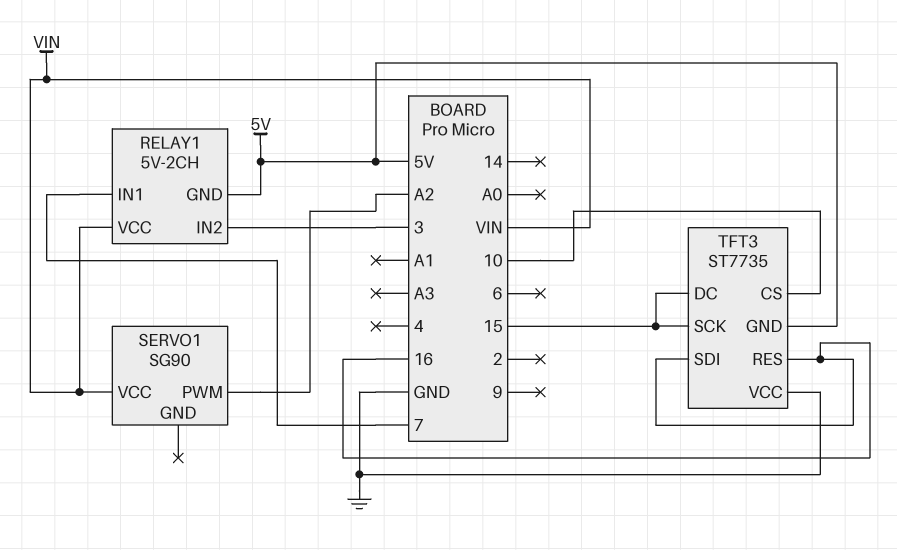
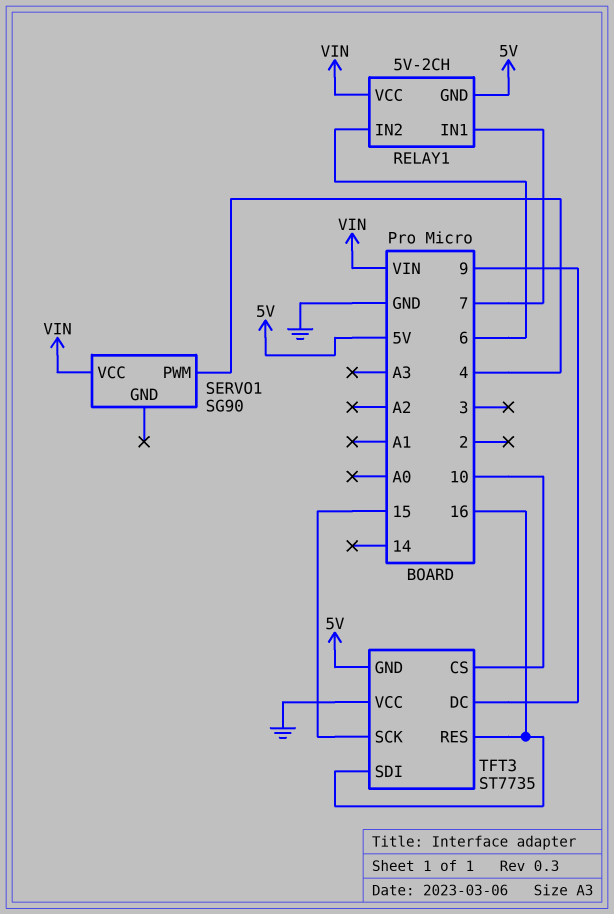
RELAY1 pin IN2: 3 -> 6
SERVO1 pin PWM: A2 -> 4
TFT3 pin DC: 15 -> 9

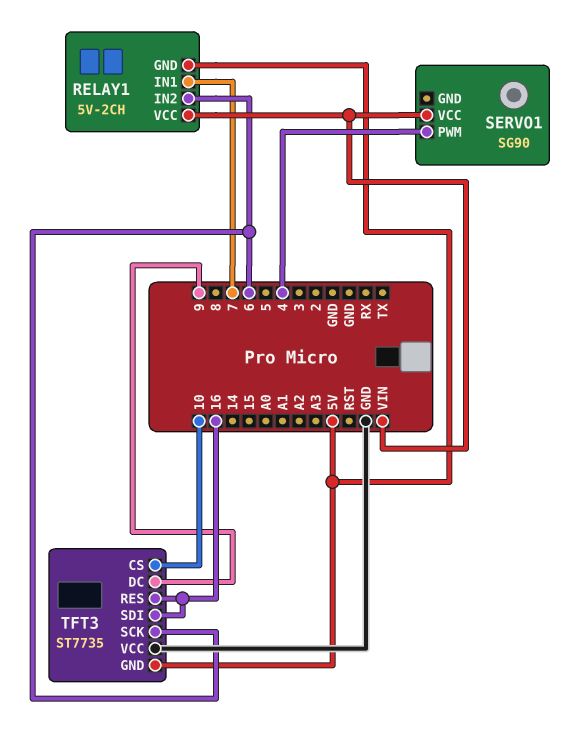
TFT3 pin SCK: 15 -> 6

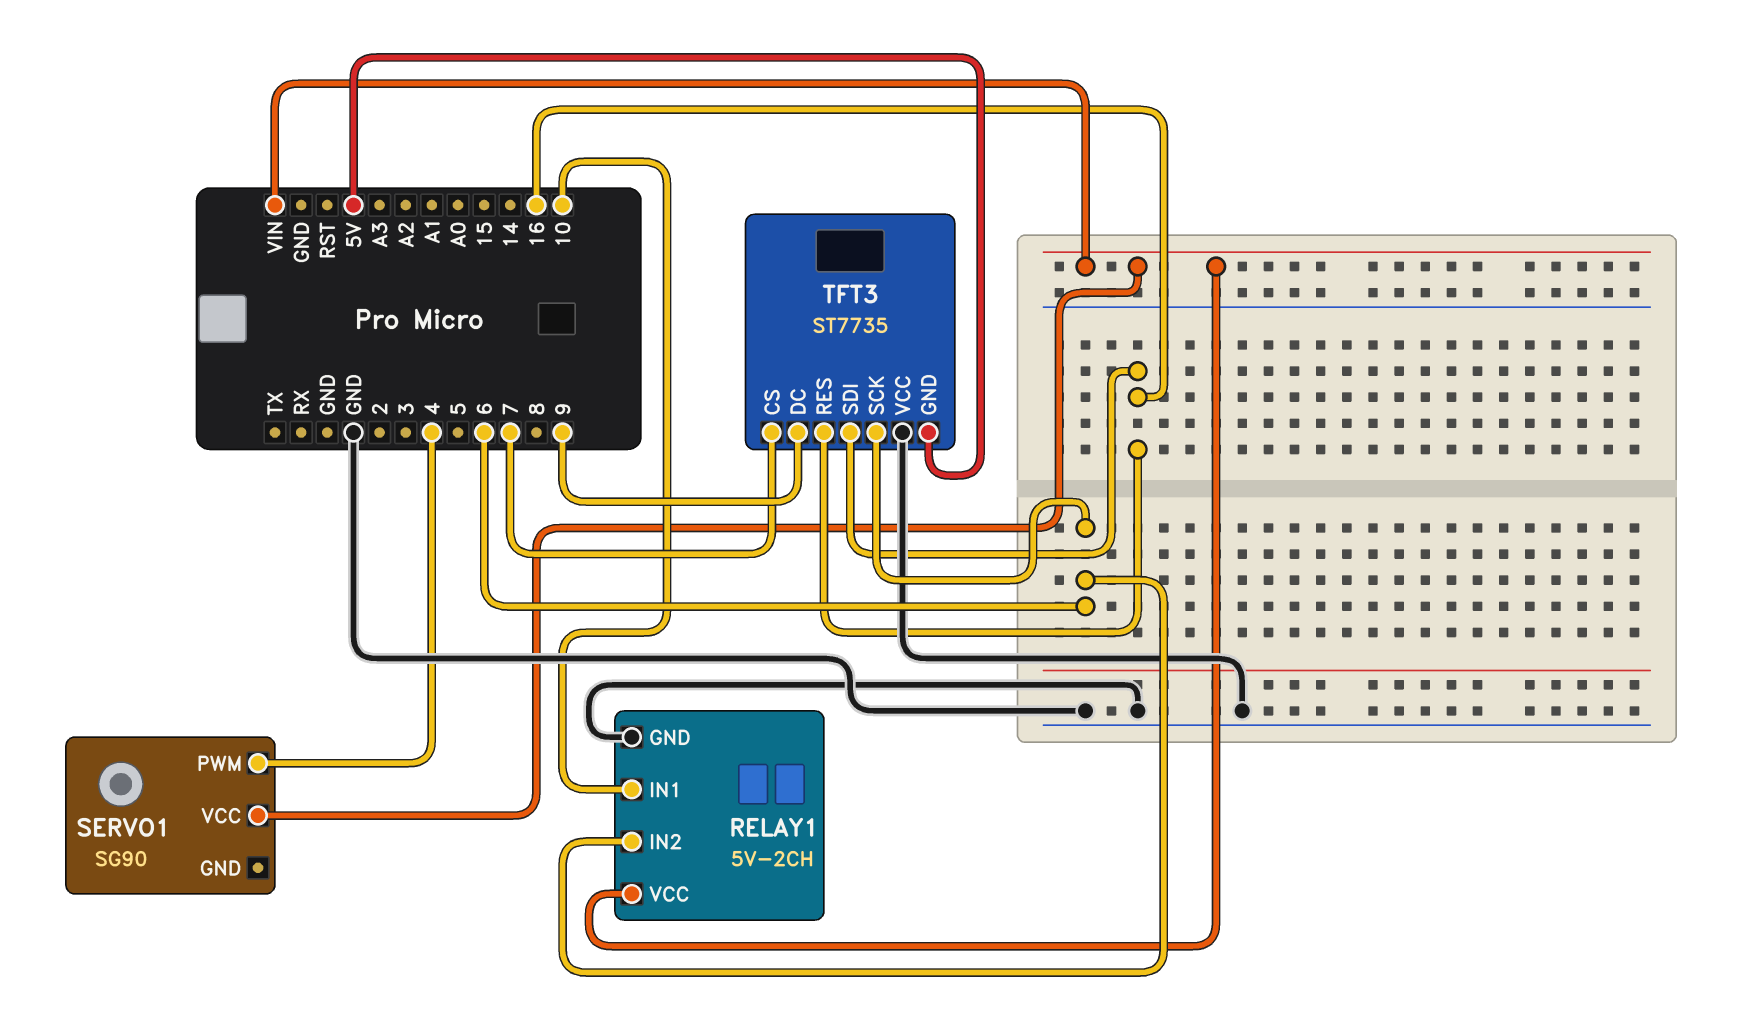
RELAY1 pin GND: 5V -> GND
RELAY1 pin IN1: 7 -> 10
TFT3 pin CS: 10 -> 7

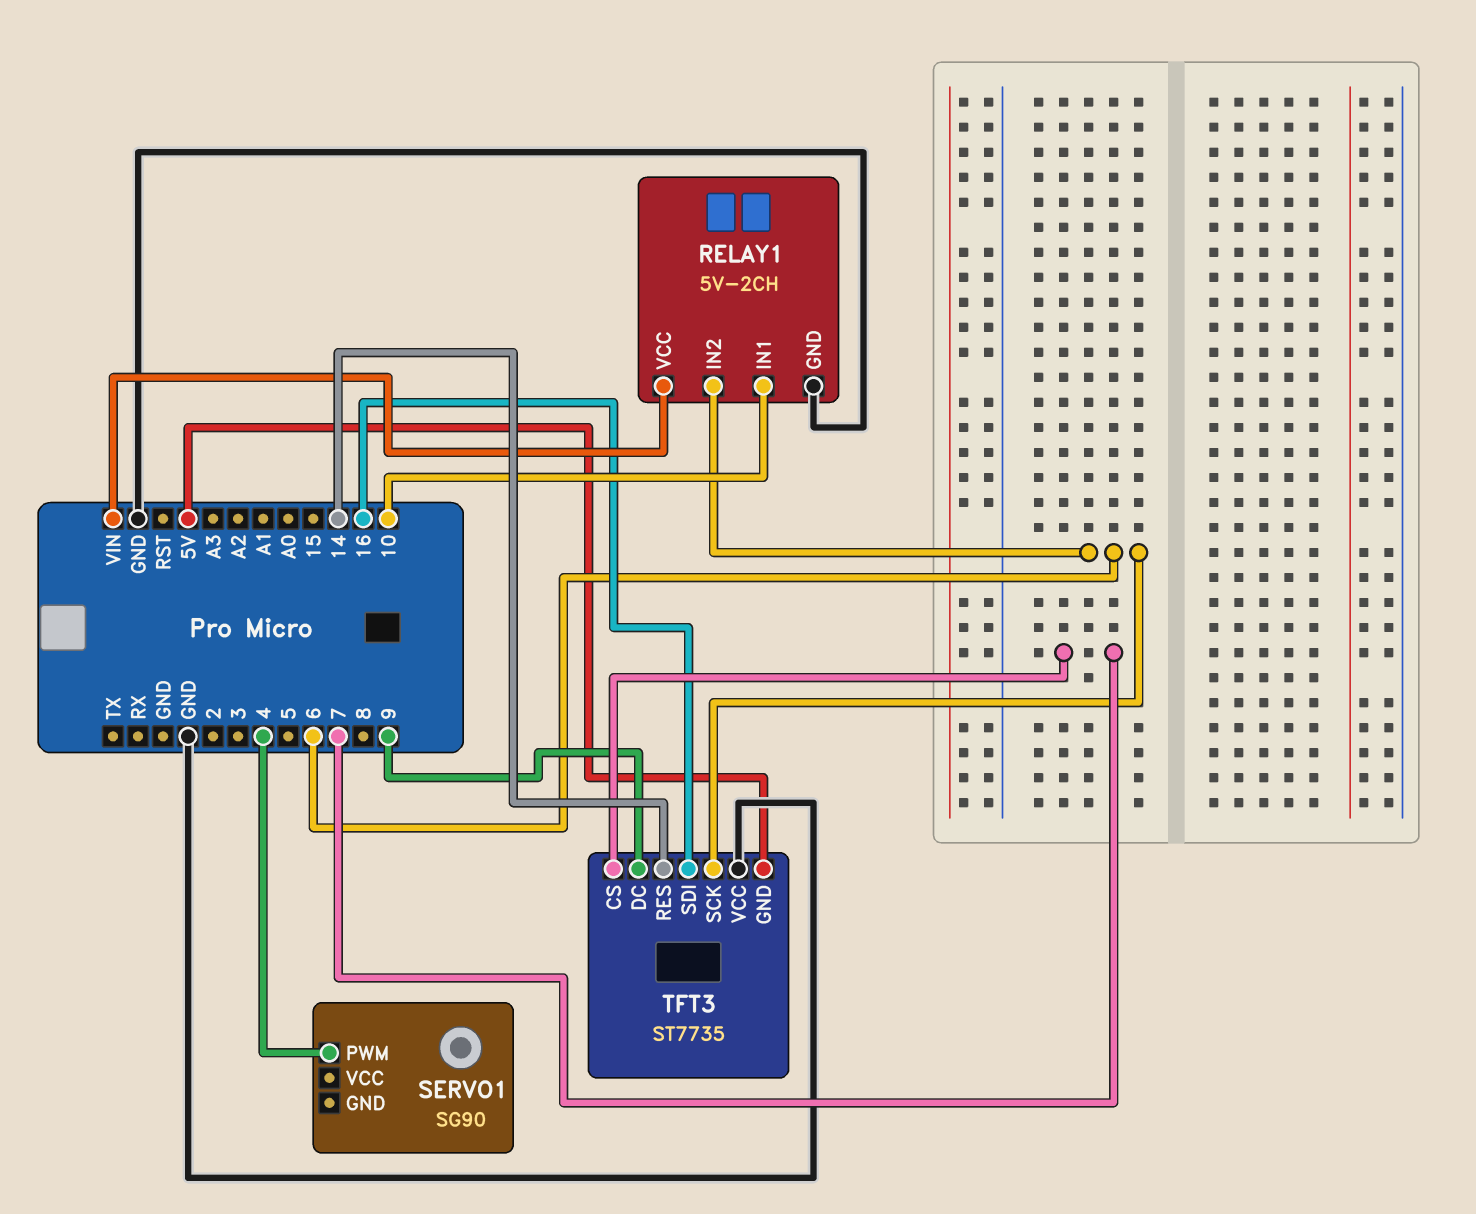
SERVO1 pin VCC: VIN -> none
TFT3 pin RES: 16 -> 14

